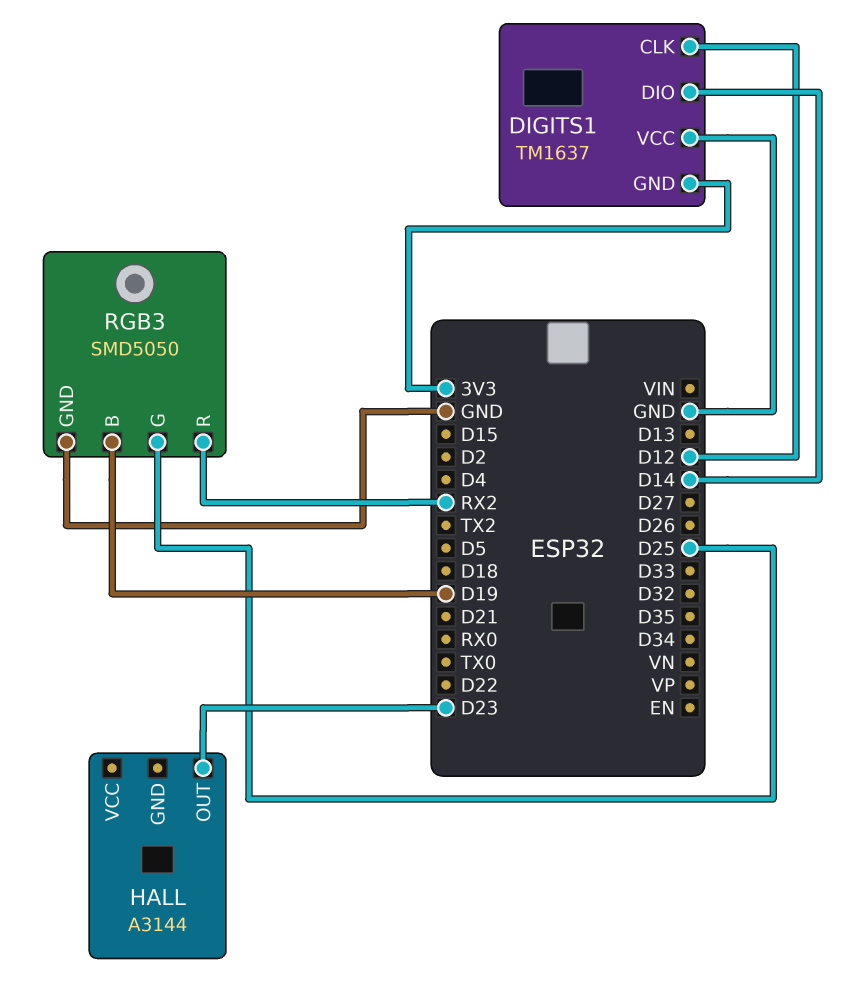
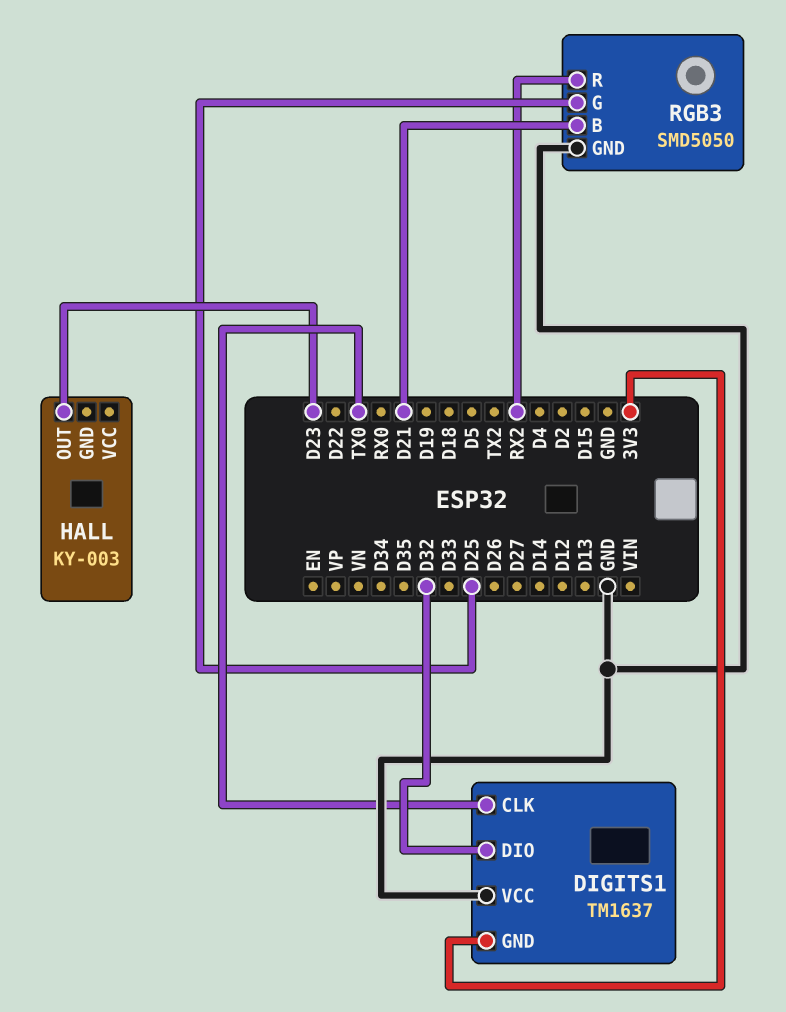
DIGITS1 pin CLK: D12 -> TX0
DIGITS1 pin DIO: D14 -> D32
HALL: A3144 -> KY-003
RGB3 pin B: D19 -> D21

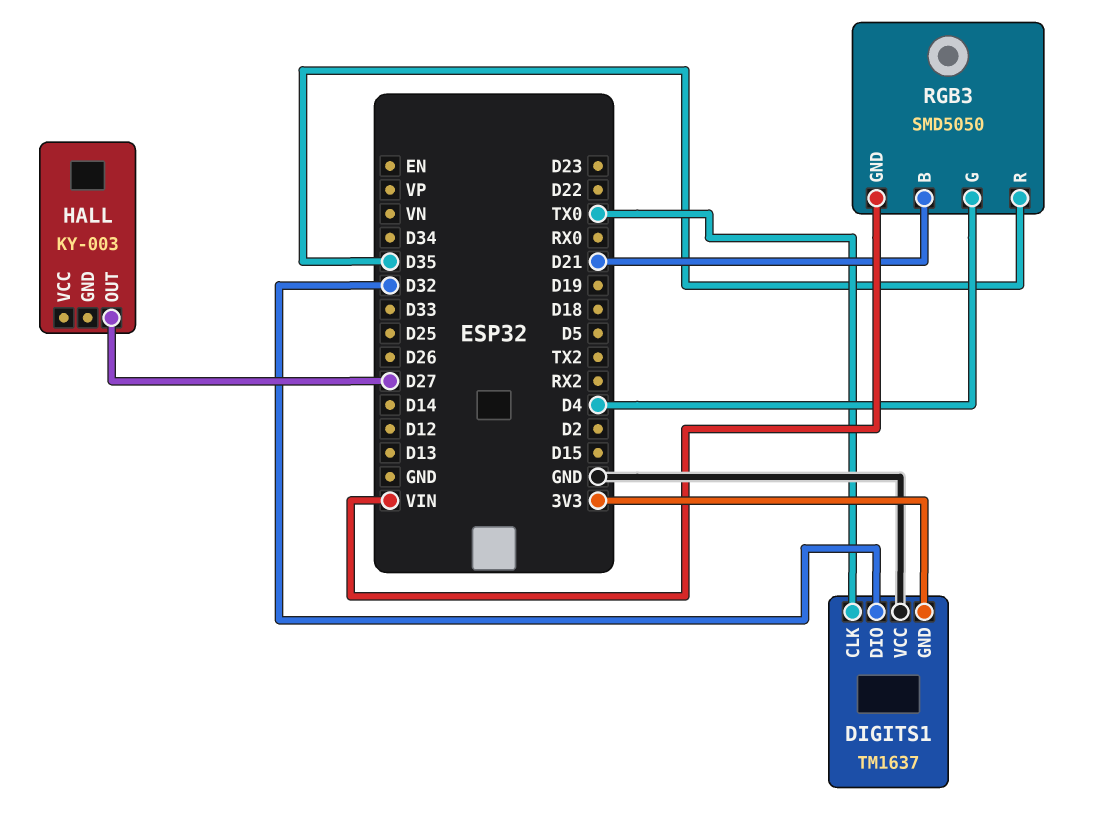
HALL pin OUT: D23 -> D27
RGB3 pin G: D25 -> D4
RGB3 pin GND: GND -> VIN
RGB3 pin R: RX2 -> D35

